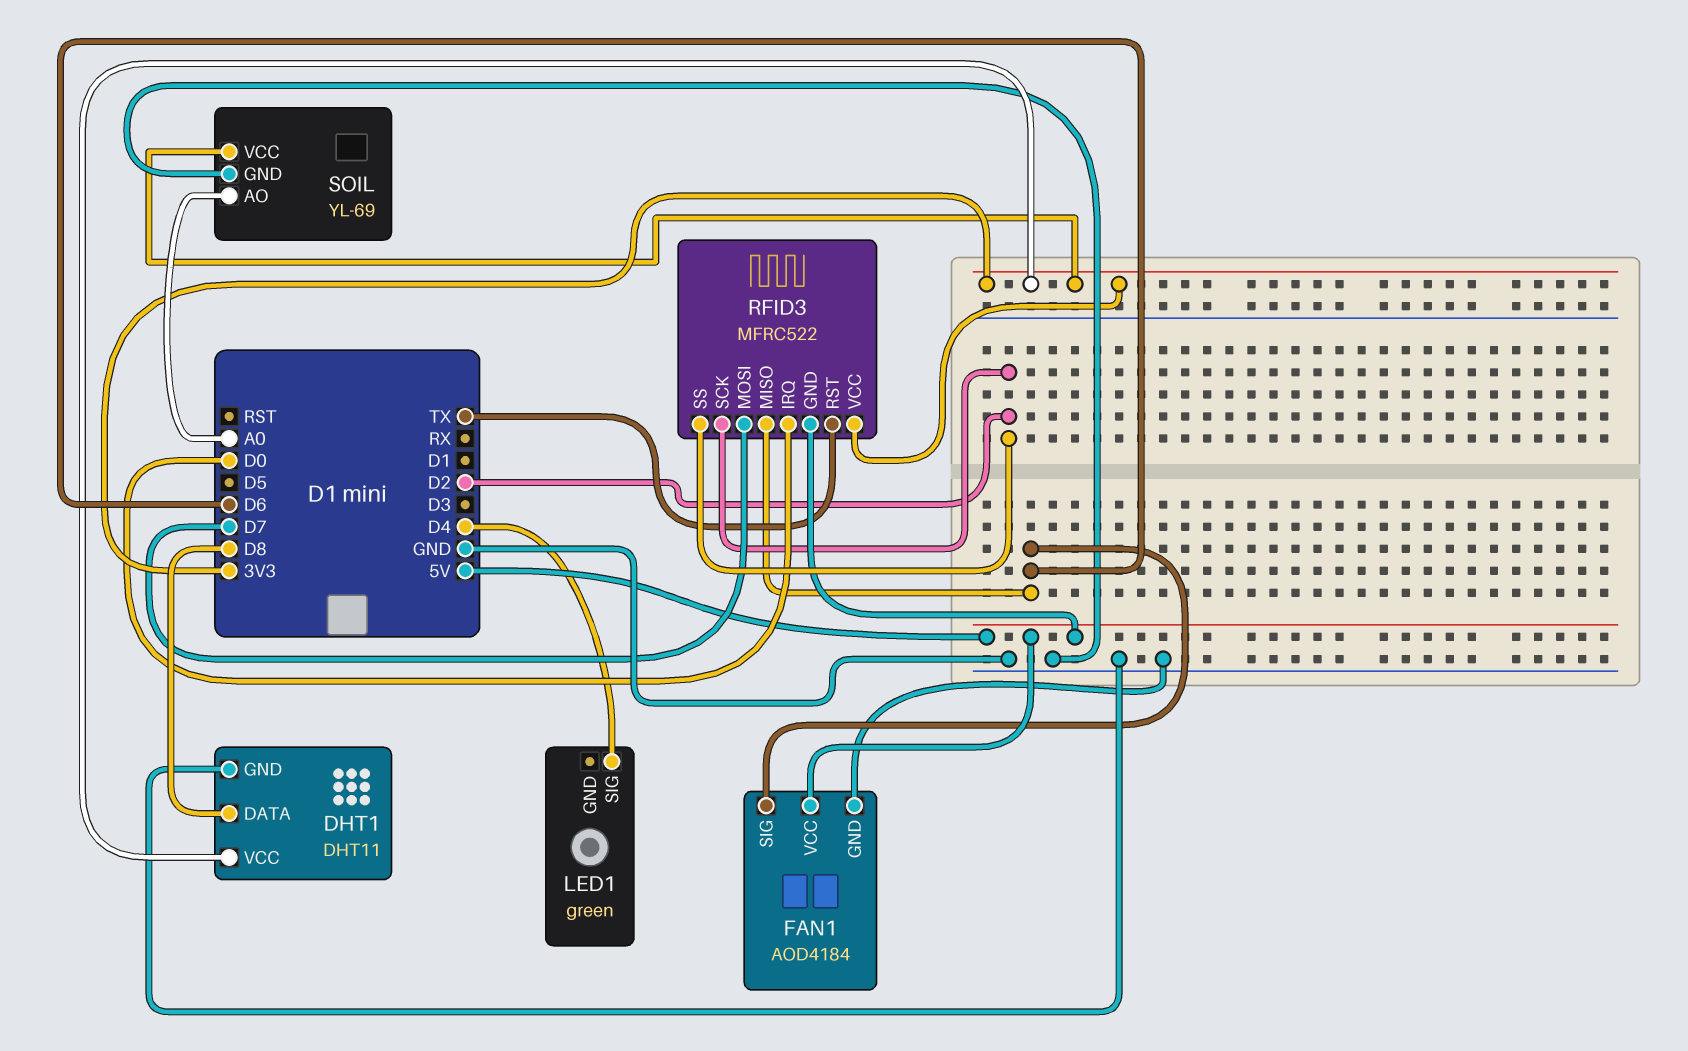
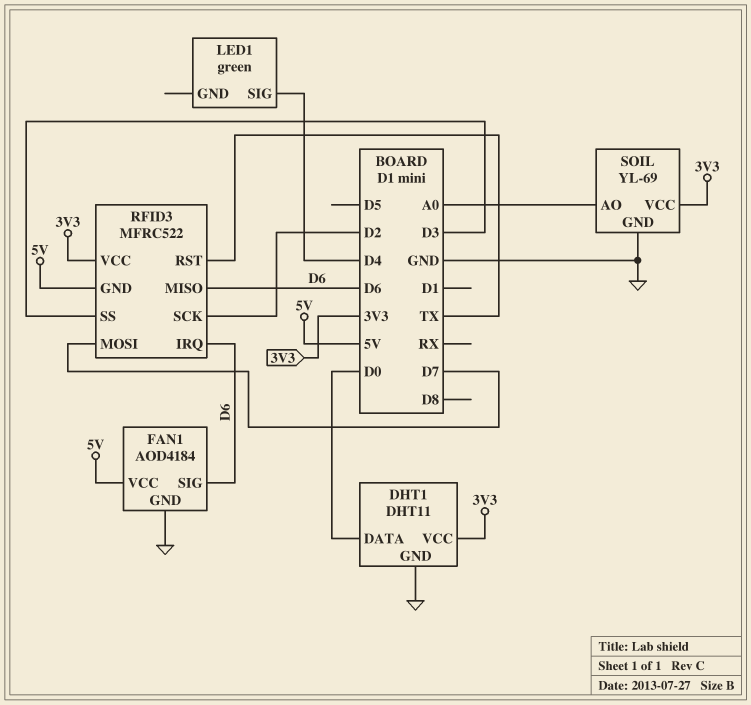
DHT1 pin DATA: D8 -> D0
RFID3 pin IRQ: D0 -> D6
RFID3 pin SS: D2 -> D3

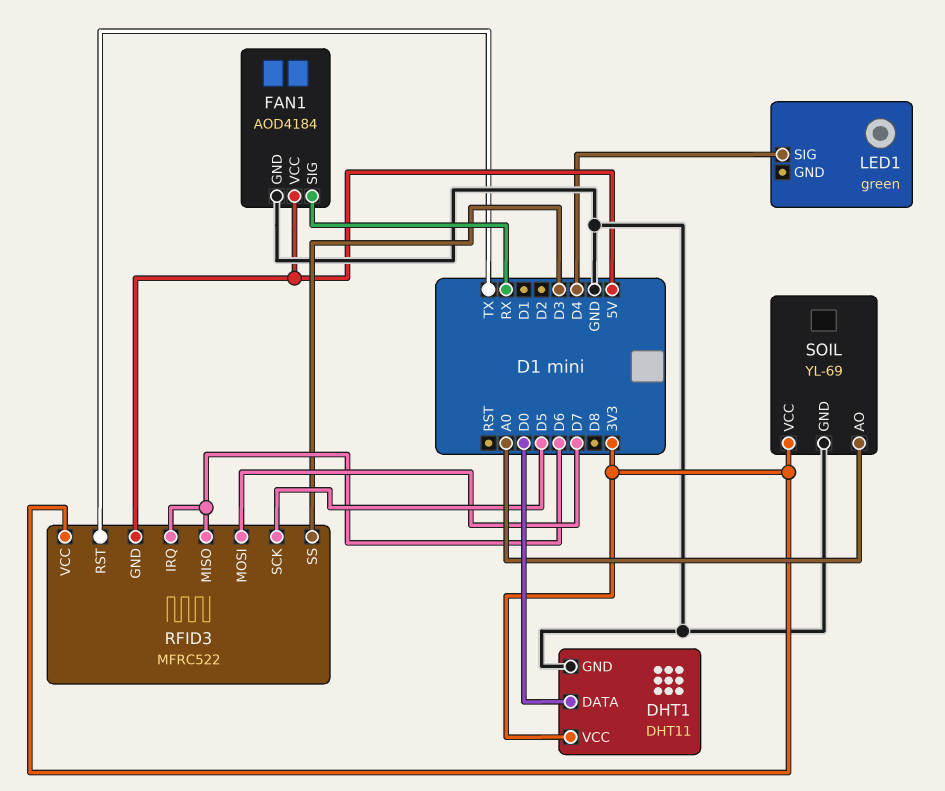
FAN1 pin SIG: D6 -> RX
RFID3 pin SCK: D2 -> D5

